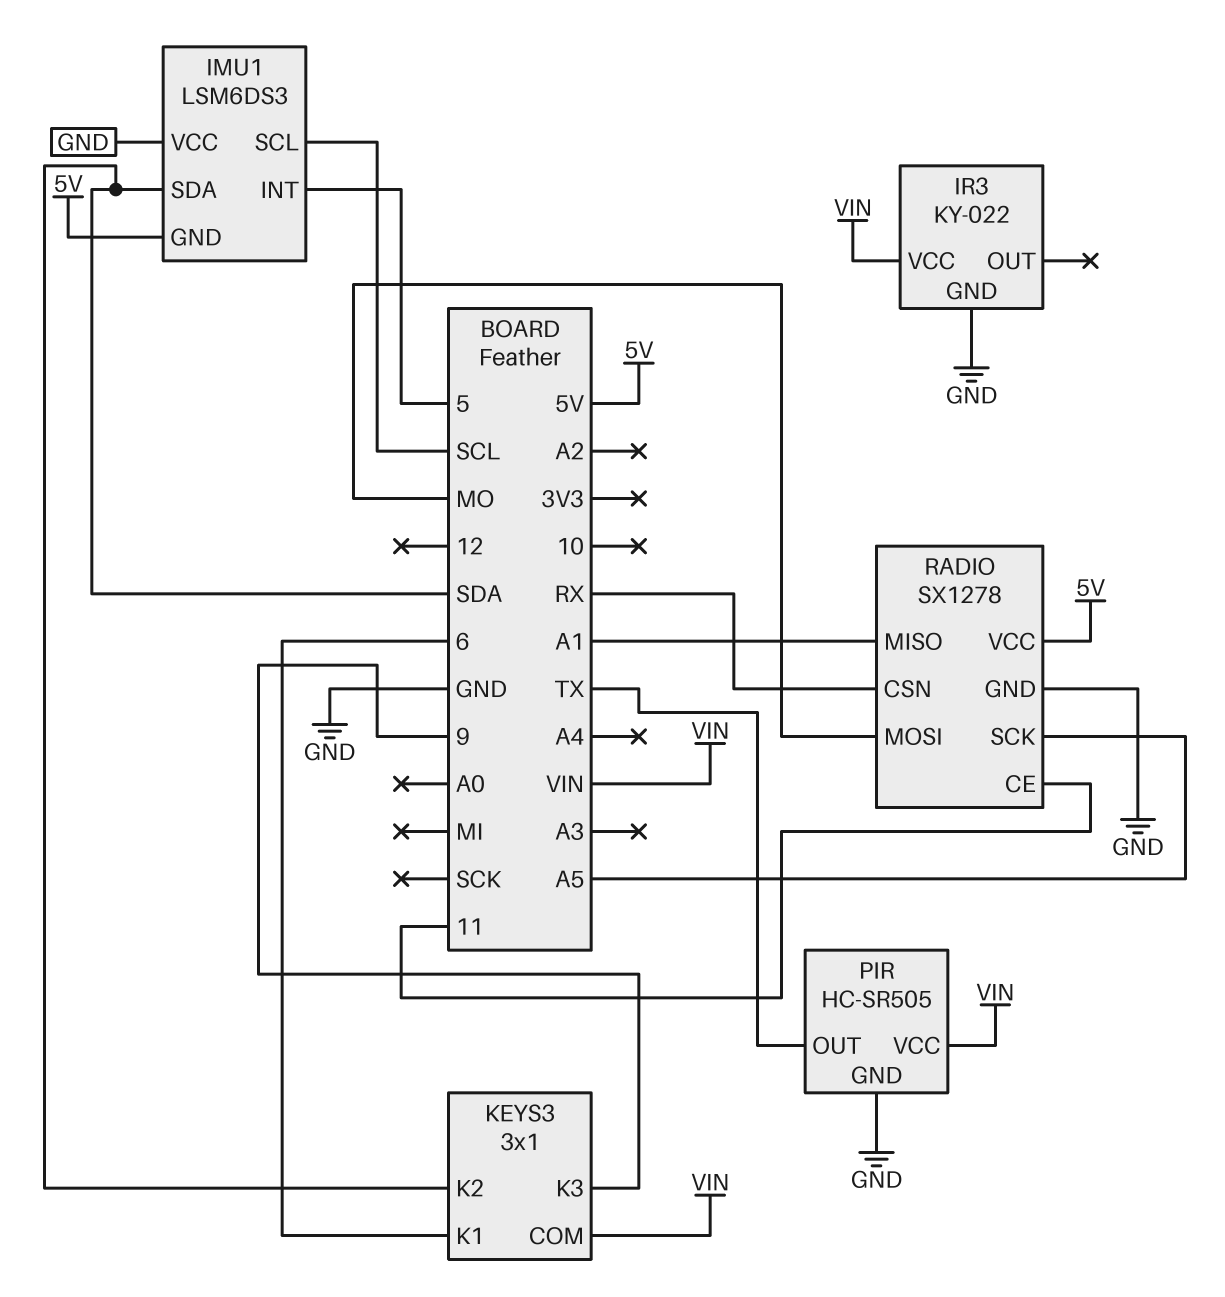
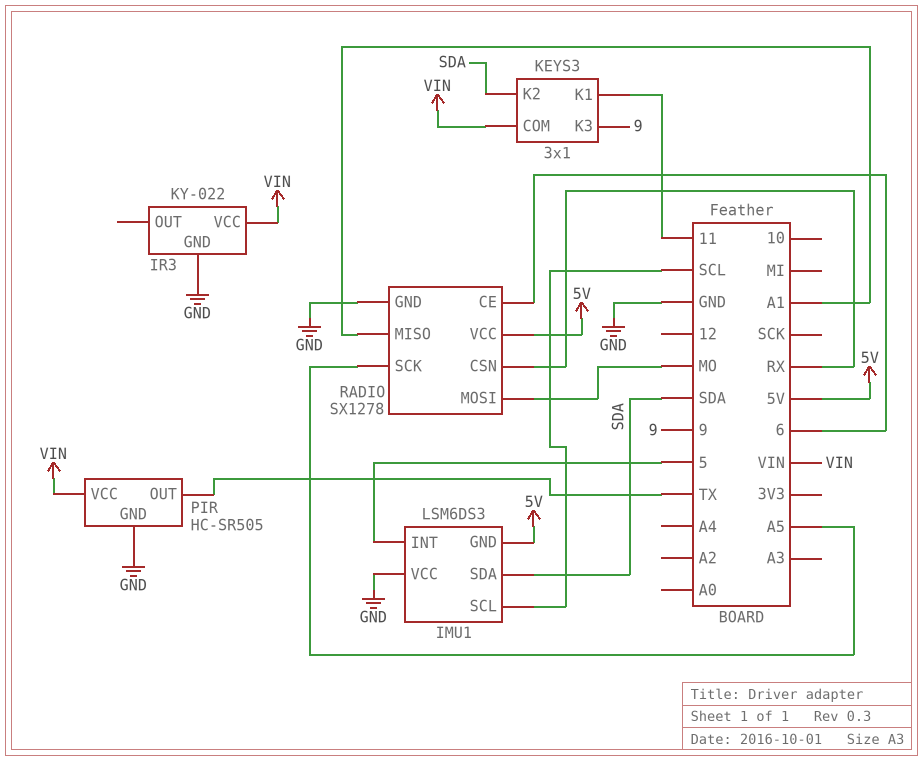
KEYS3 pin K1: 6 -> 11
RADIO pin CE: 11 -> 6

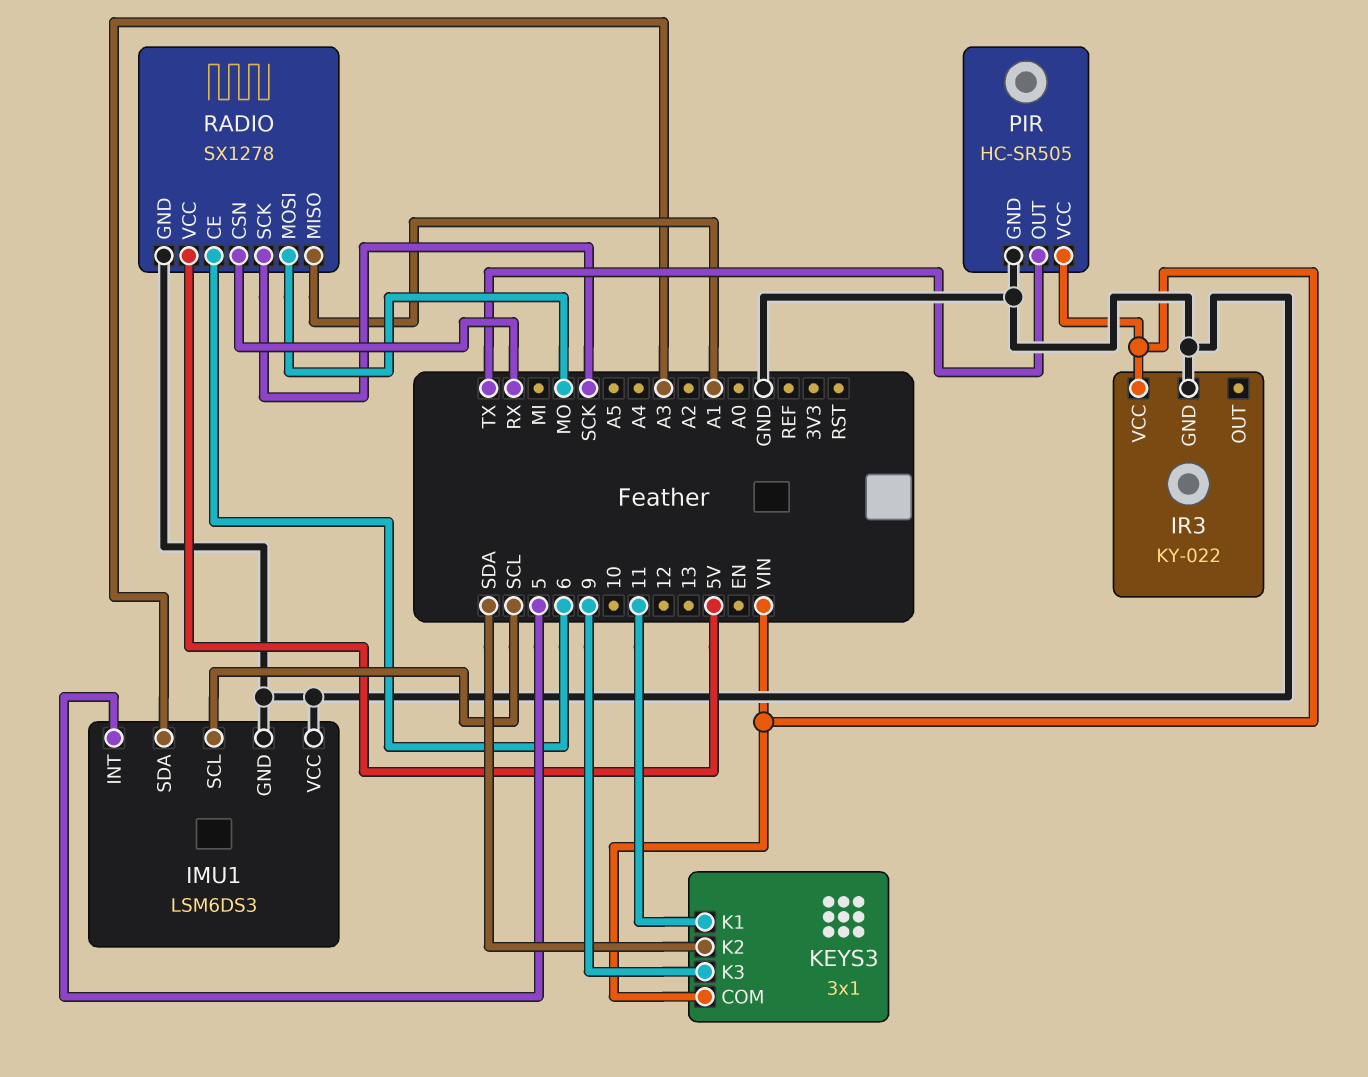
IMU1 pin GND: 5V -> GND
IMU1 pin SDA: SDA -> A3
RADIO pin SCK: A5 -> SCK

